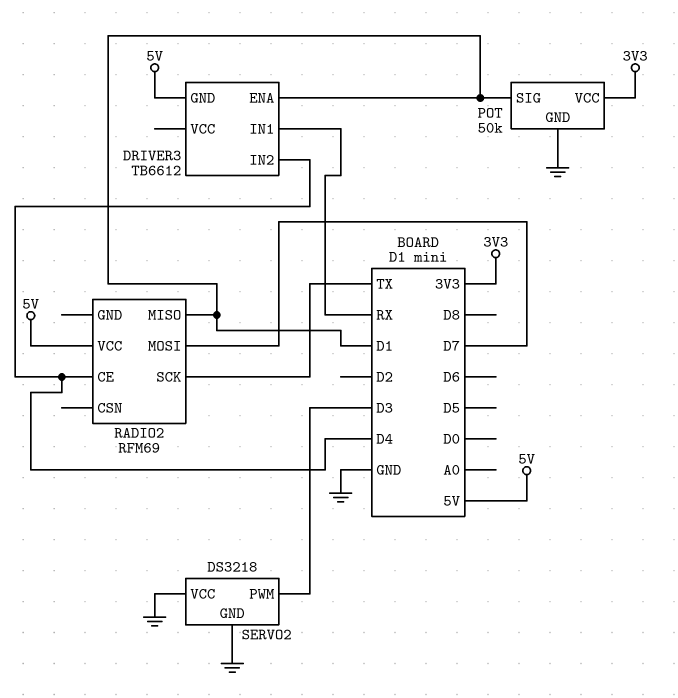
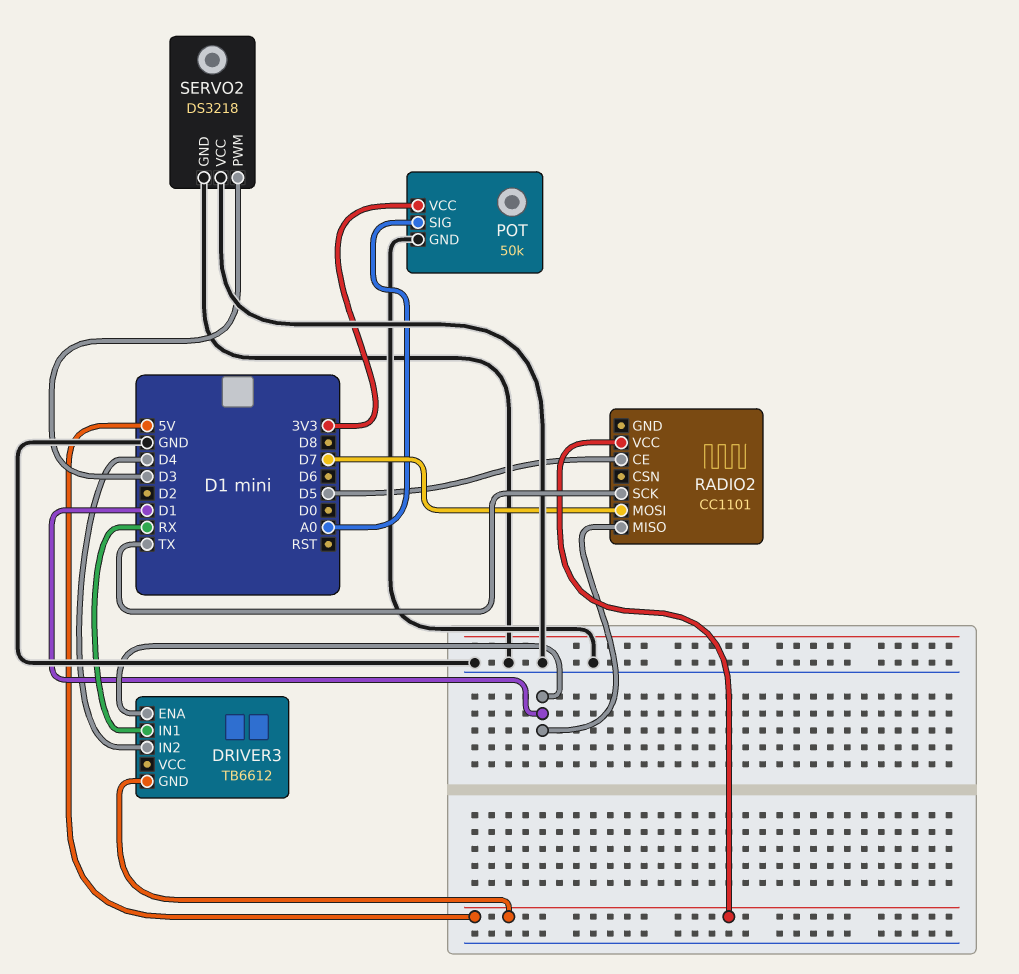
POT pin SIG: D1 -> A0
RADIO2: RFM69 -> CC1101
RADIO2 pin CE: D4 -> D5

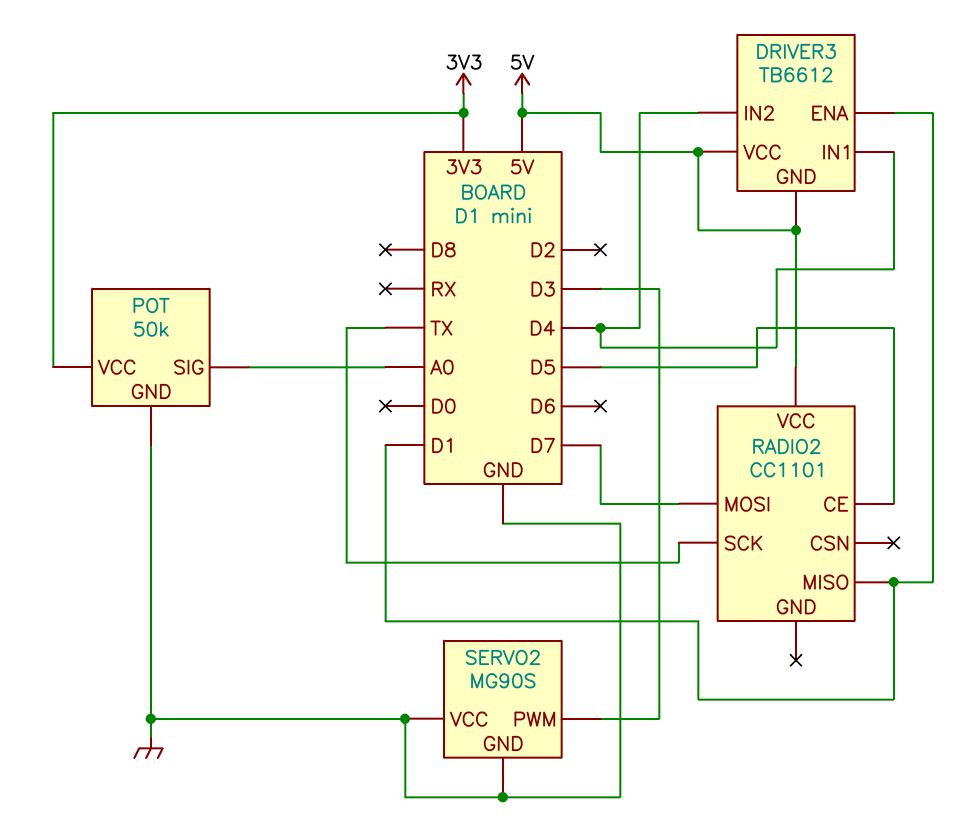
DRIVER3 pin IN1: RX -> D4
DRIVER3 pin VCC: none -> 5V
SERVO2: DS3218 -> MG90S

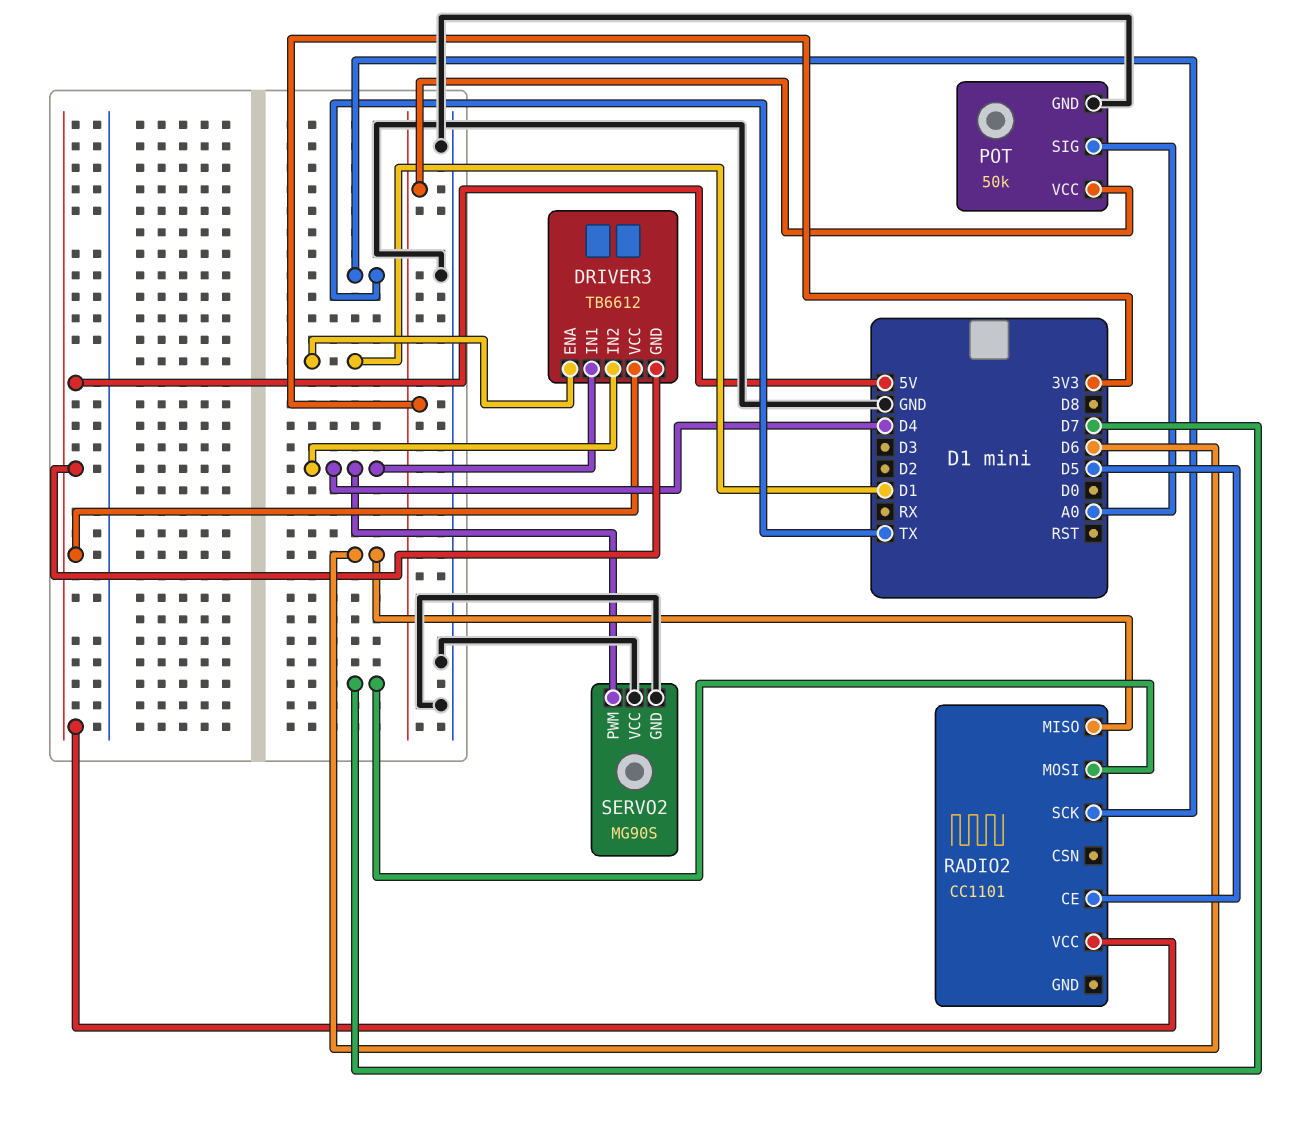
RADIO2 pin MISO: D1 -> D6
SERVO2 pin PWM: D3 -> D4

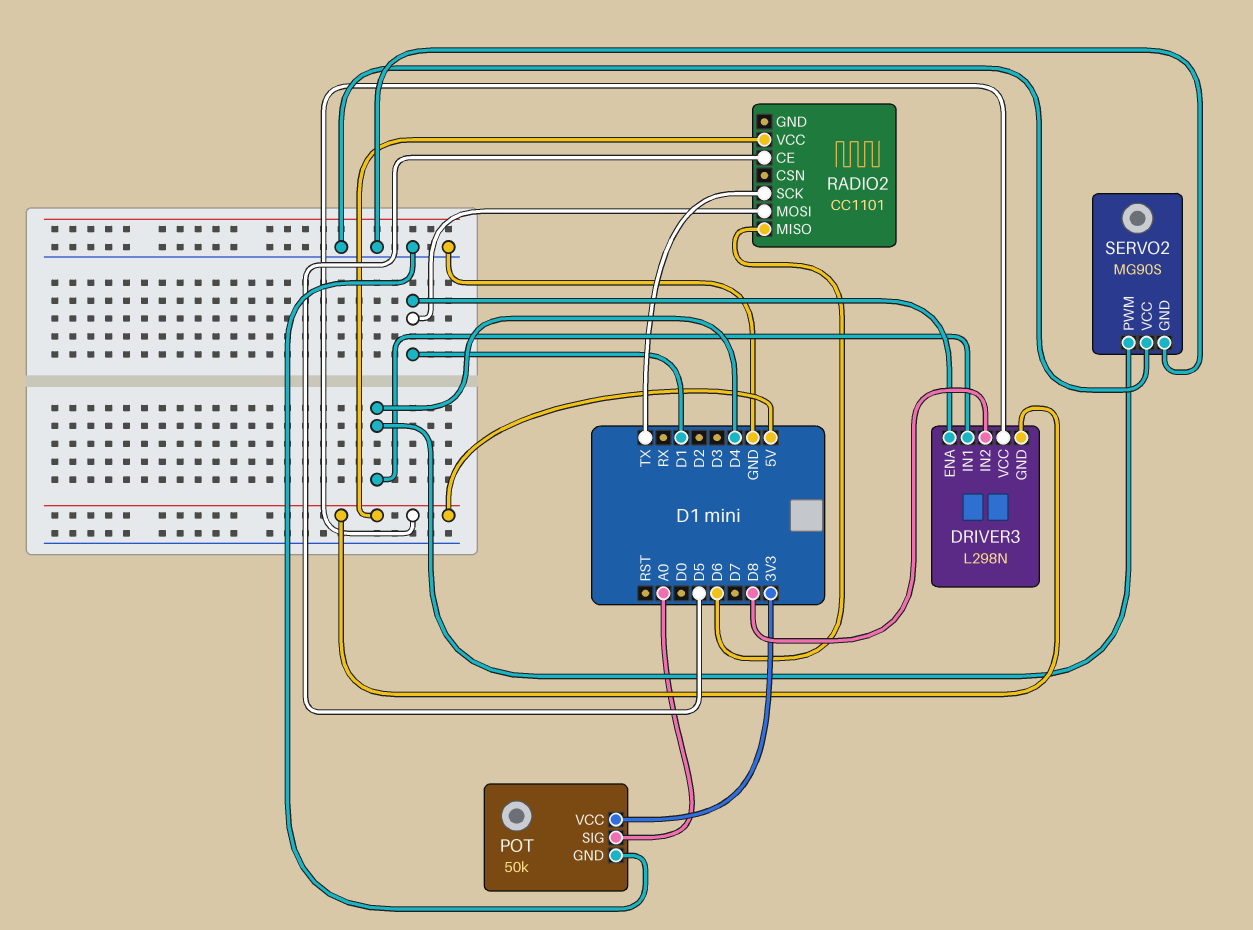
DRIVER3: TB6612 -> L298N
DRIVER3 pin IN2: D4 -> D8
RADIO2 pin MOSI: D7 -> D1

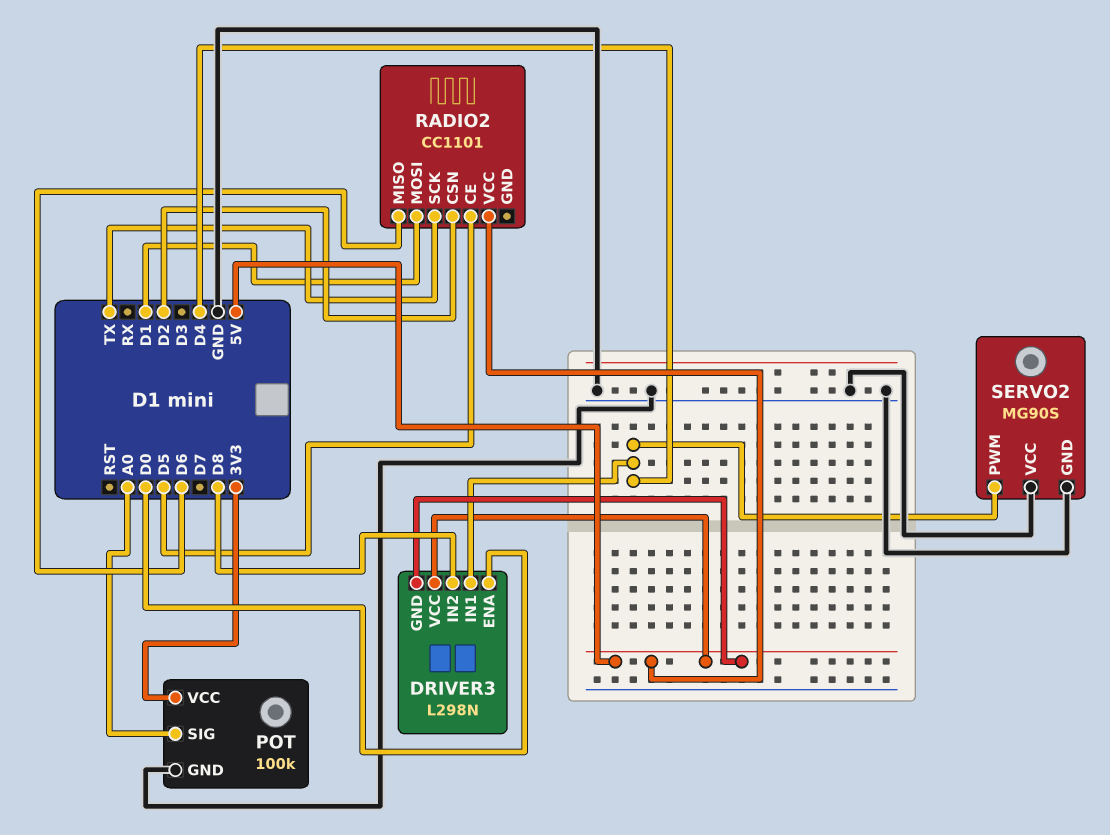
DRIVER3 pin ENA: D1 -> D0
POT: 50k -> 100k
RADIO2 pin CSN: none -> D2

